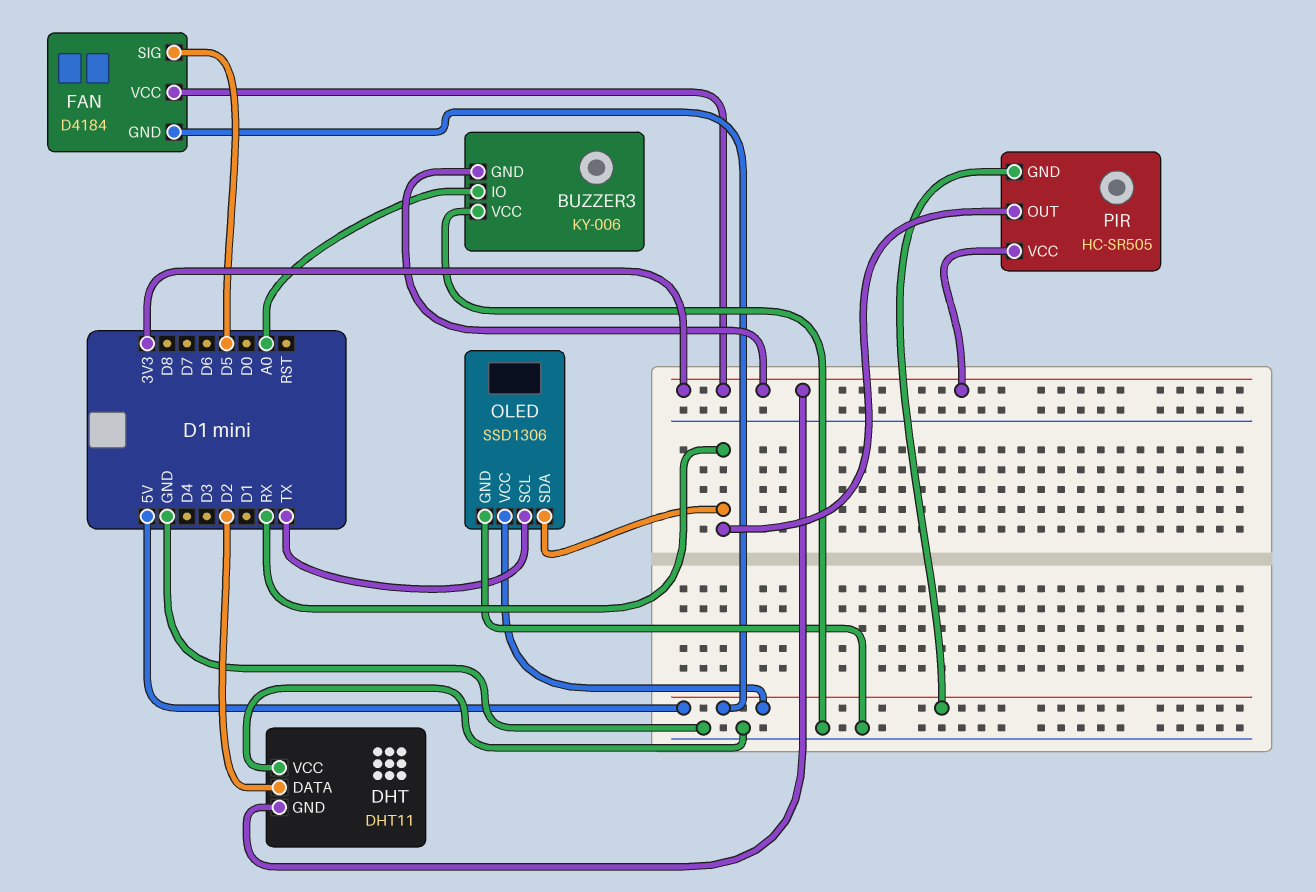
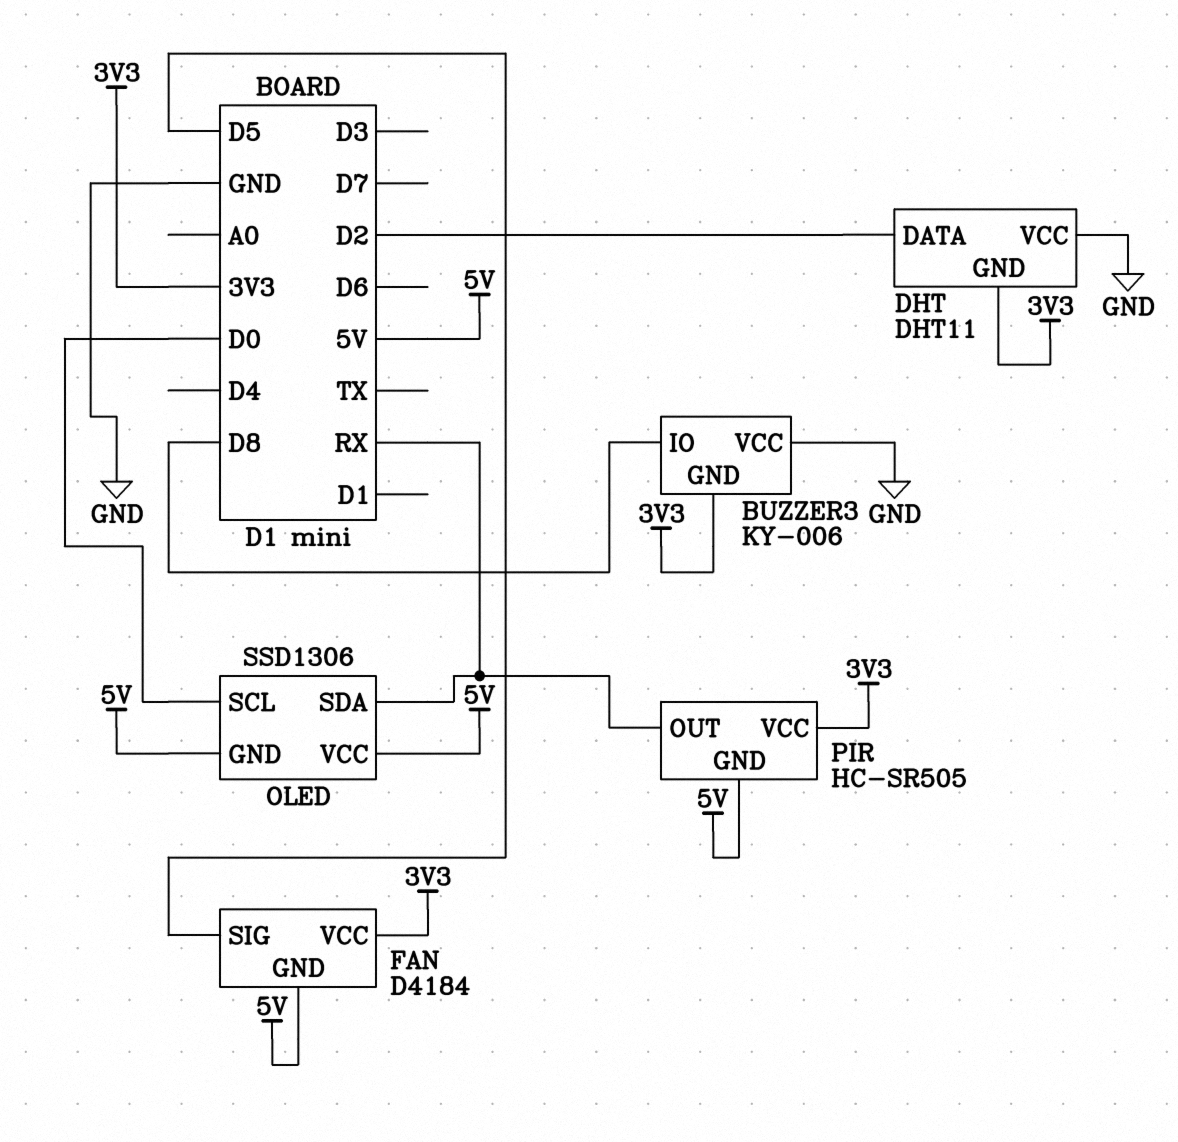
BUZZER3 pin IO: A0 -> D8
OLED pin GND: GND -> 5V
OLED pin SCL: TX -> D0

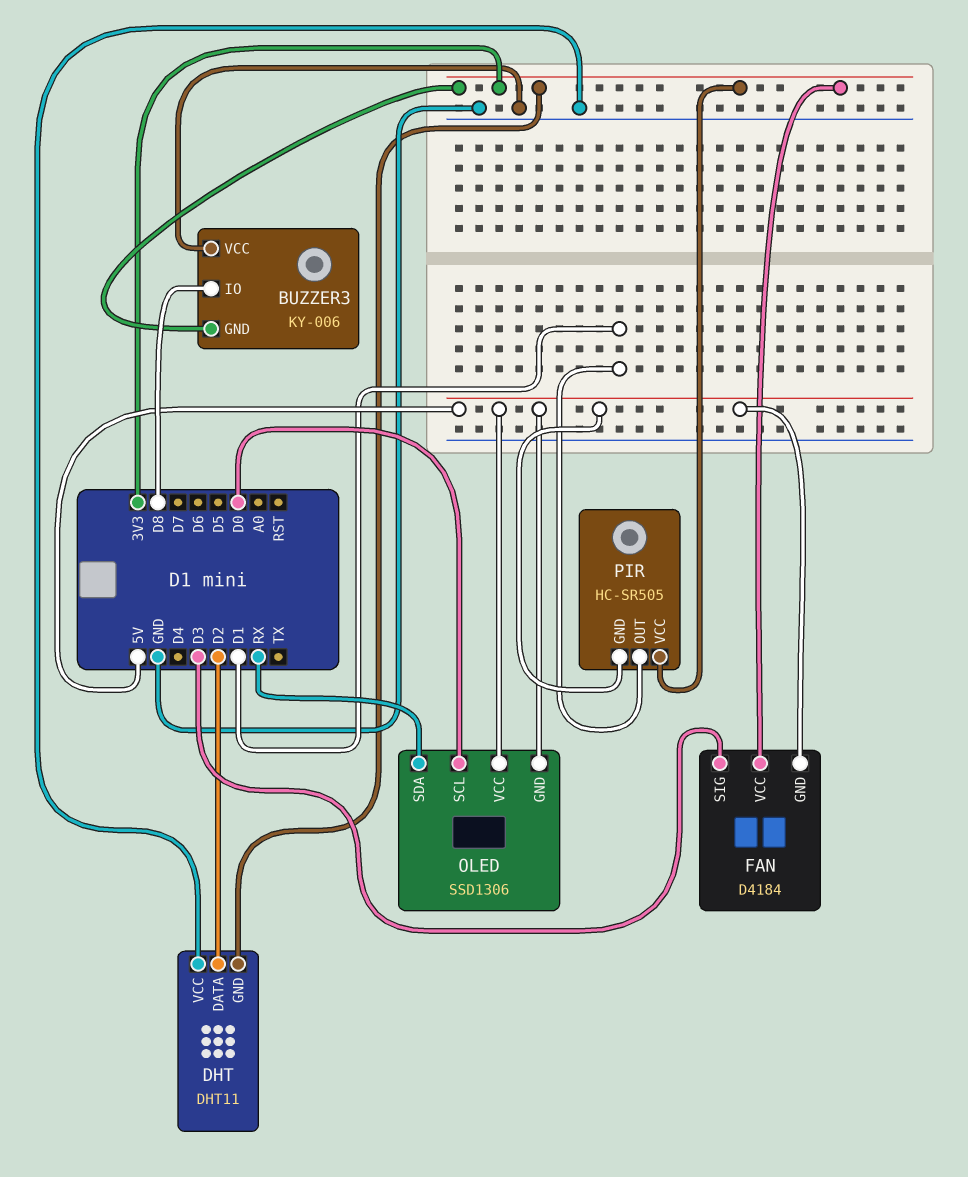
FAN pin SIG: D5 -> D3
PIR pin OUT: RX -> D1

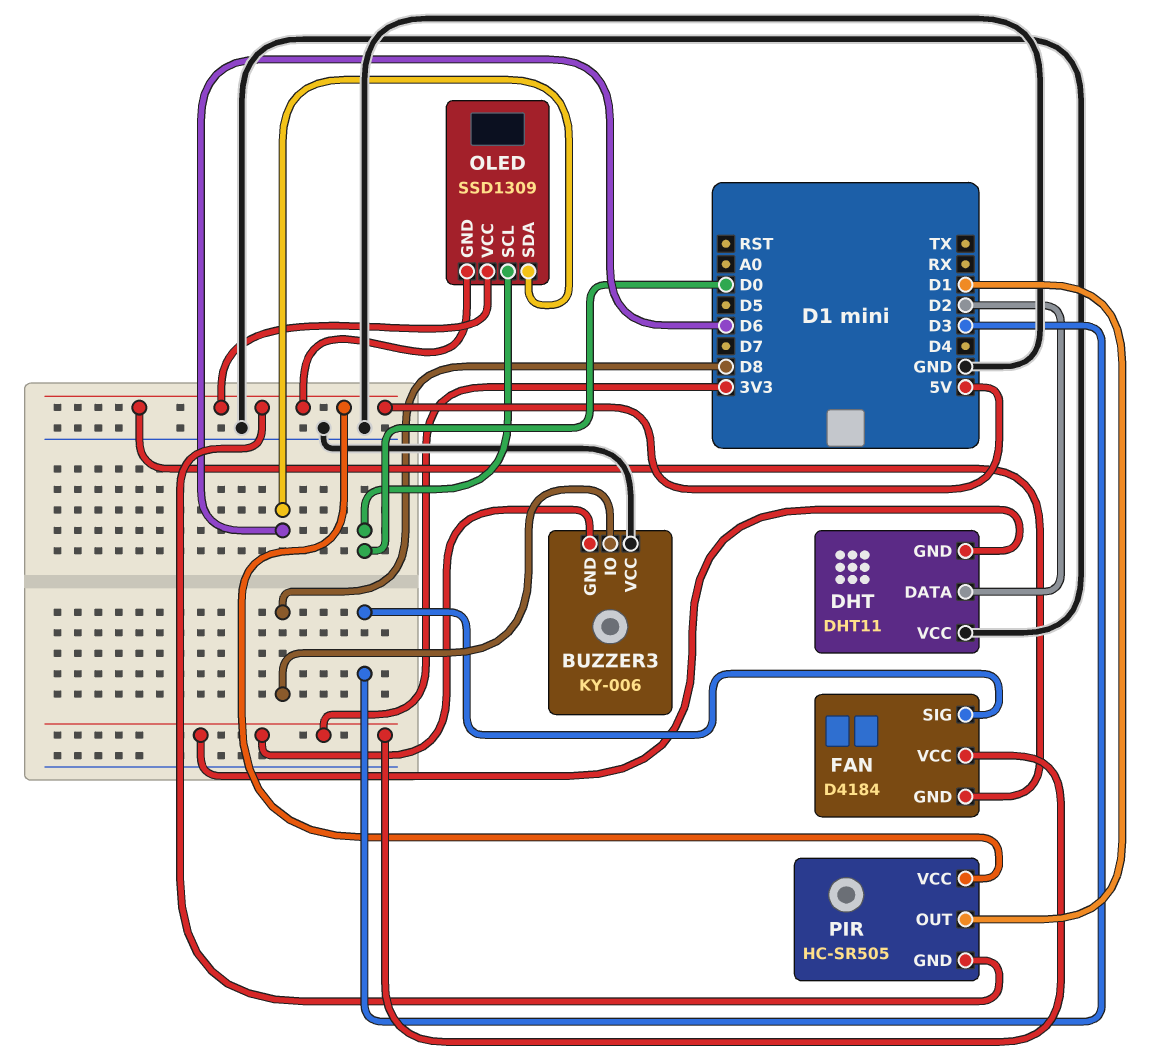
OLED: SSD1306 -> SSD1309
OLED pin SDA: RX -> D6
PIR pin VCC: 3V3 -> 5V

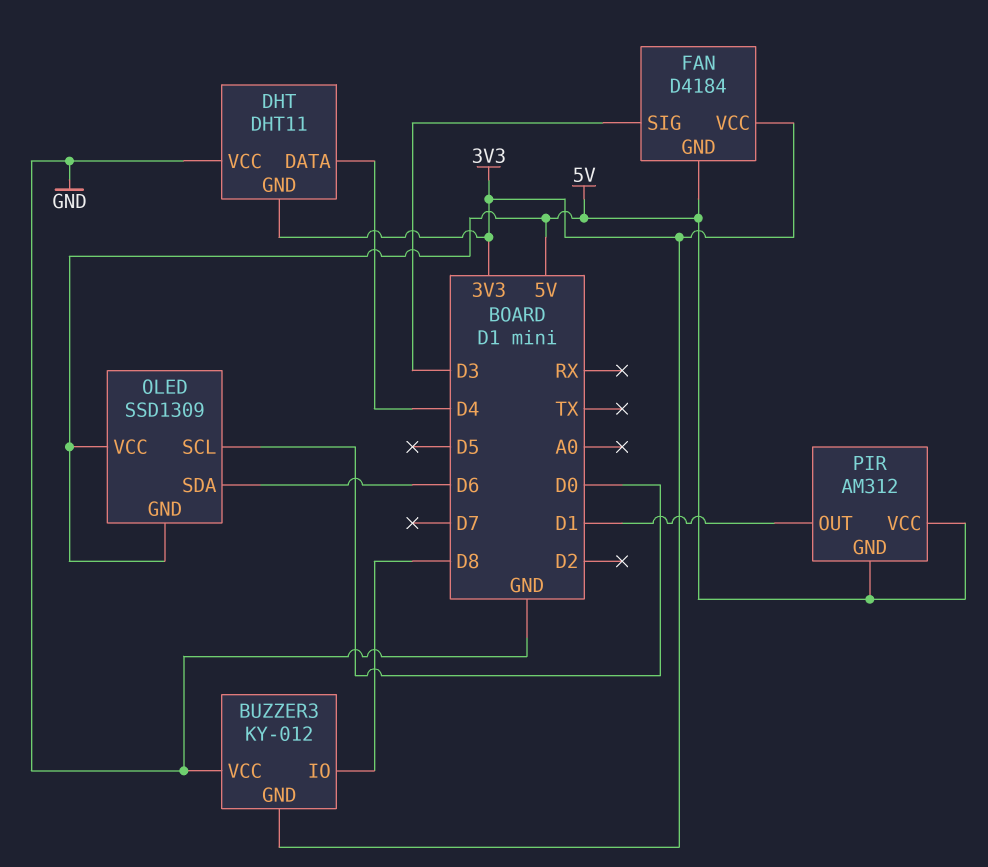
BUZZER3: KY-006 -> KY-012
DHT pin DATA: D2 -> D4
PIR: HC-SR505 -> AM312

